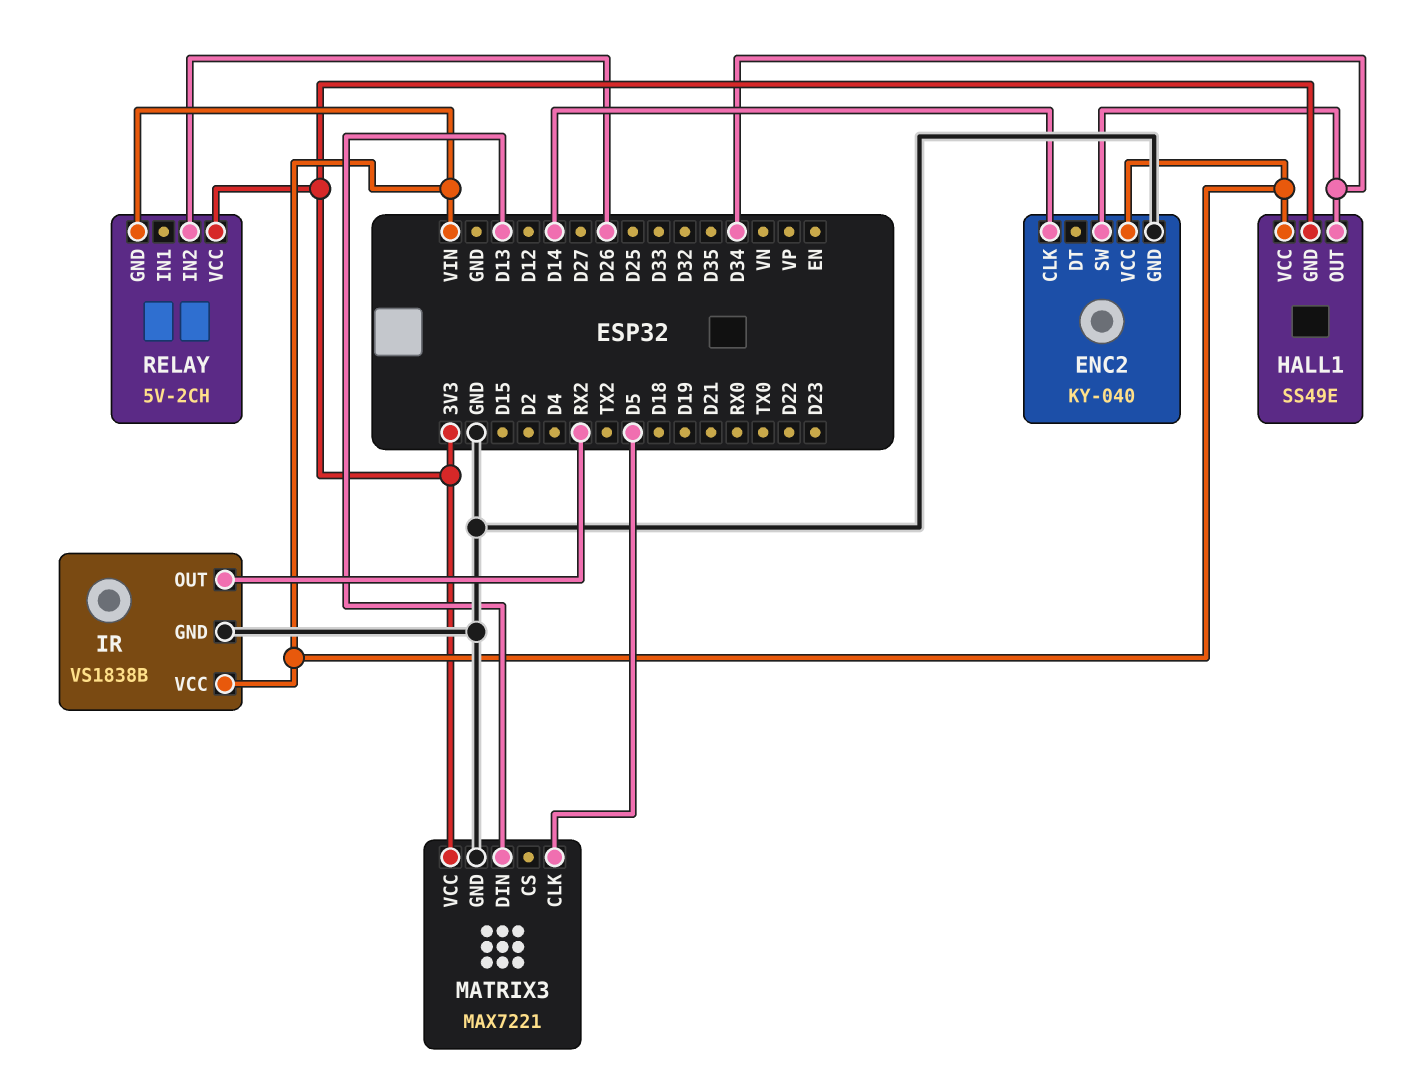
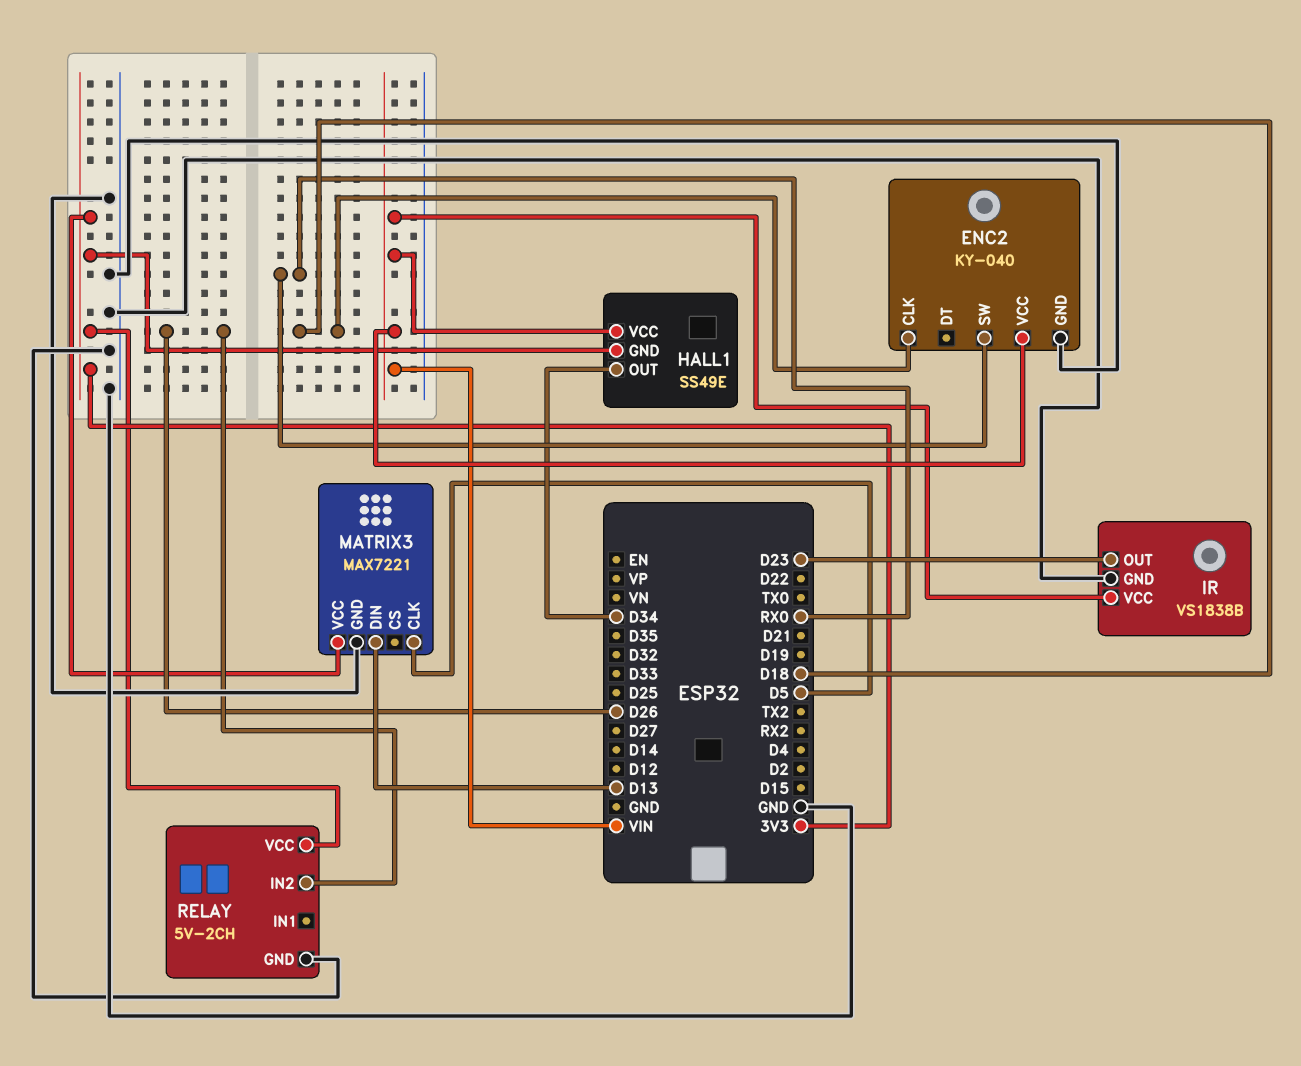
ENC2 pin CLK: D14 -> D18
ENC2 pin SW: D34 -> RX0
IR pin OUT: RX2 -> D23
RELAY pin GND: VIN -> GND

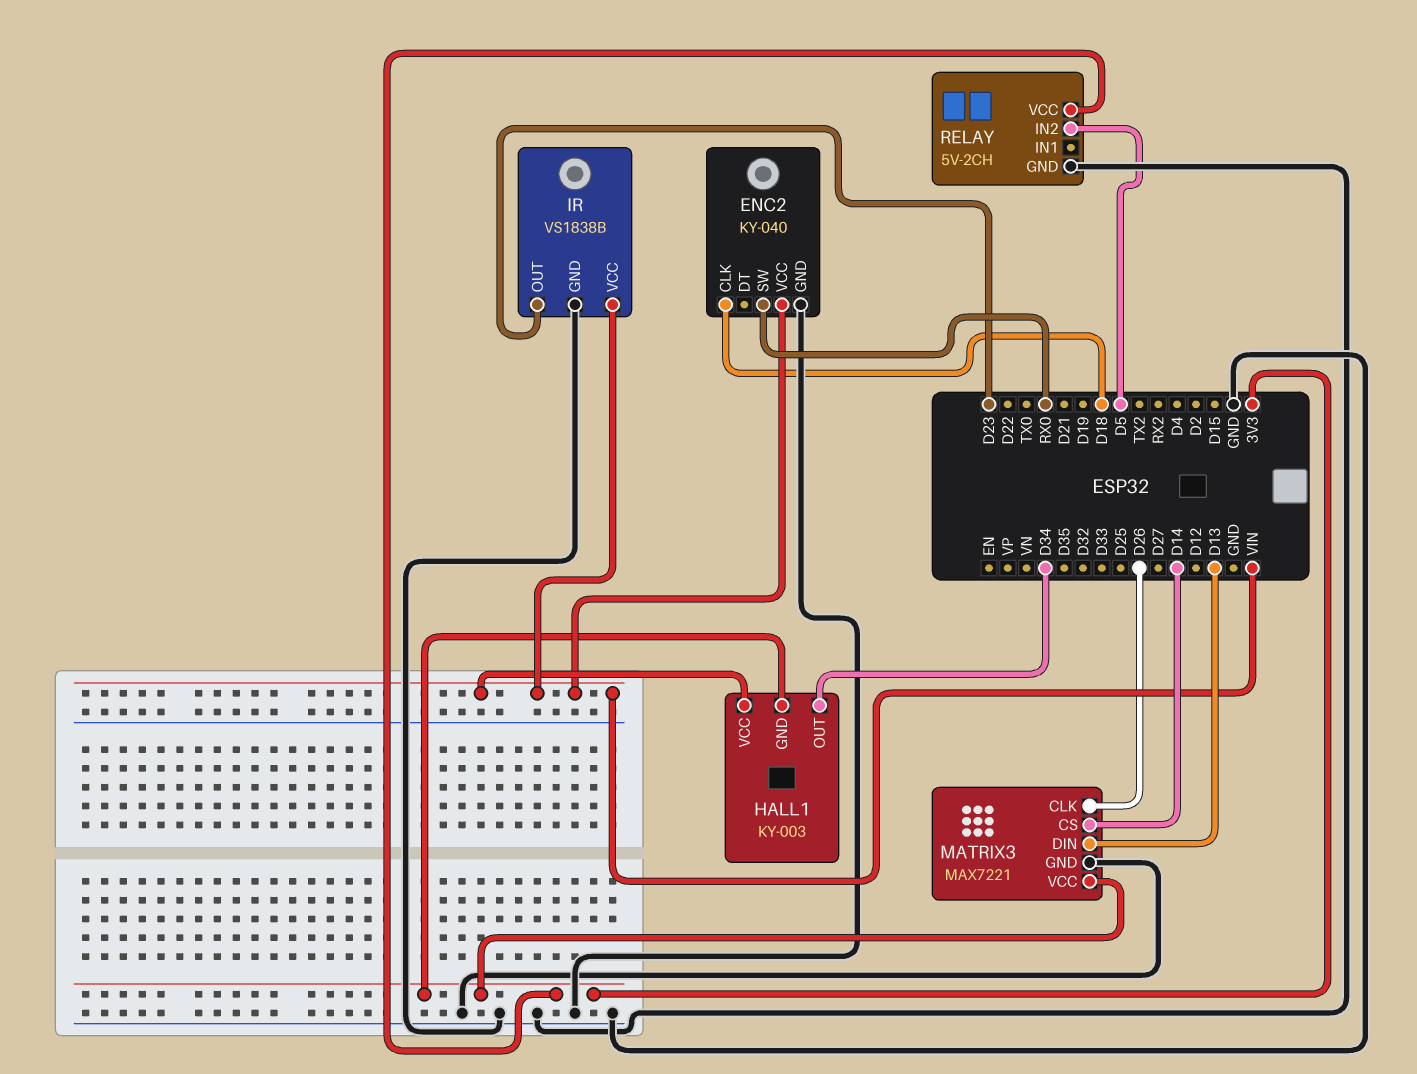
HALL1: SS49E -> KY-003
MATRIX3 pin CLK: D5 -> D26
MATRIX3 pin CS: none -> D14
RELAY pin IN2: D26 -> D5

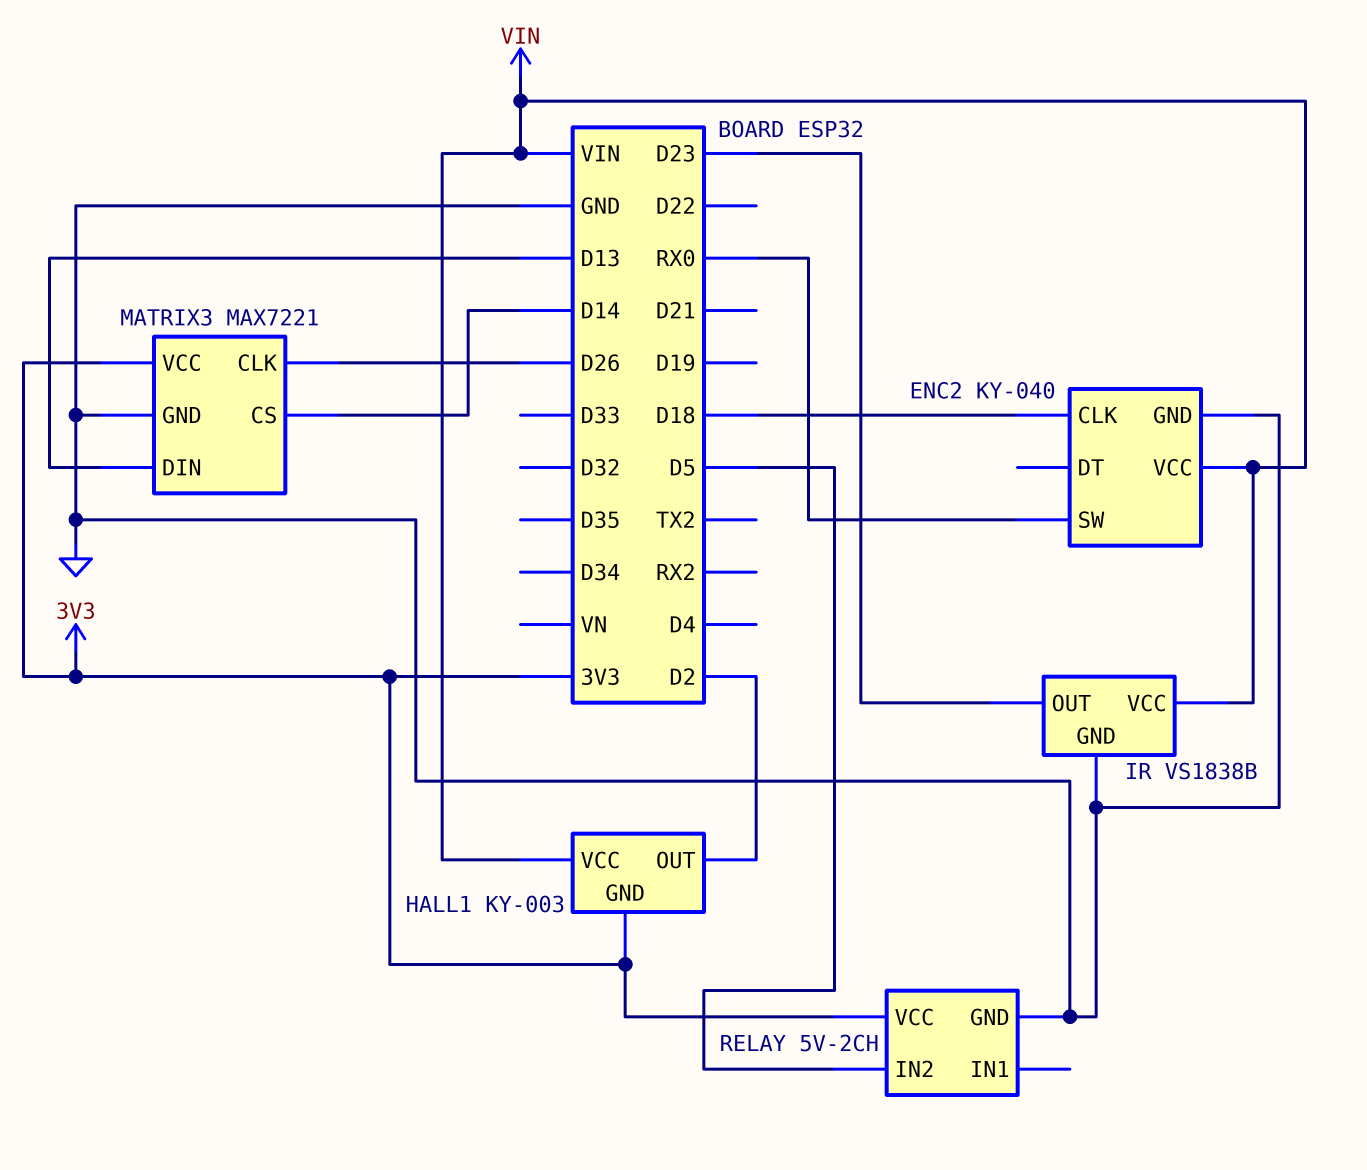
HALL1 pin OUT: D34 -> D2

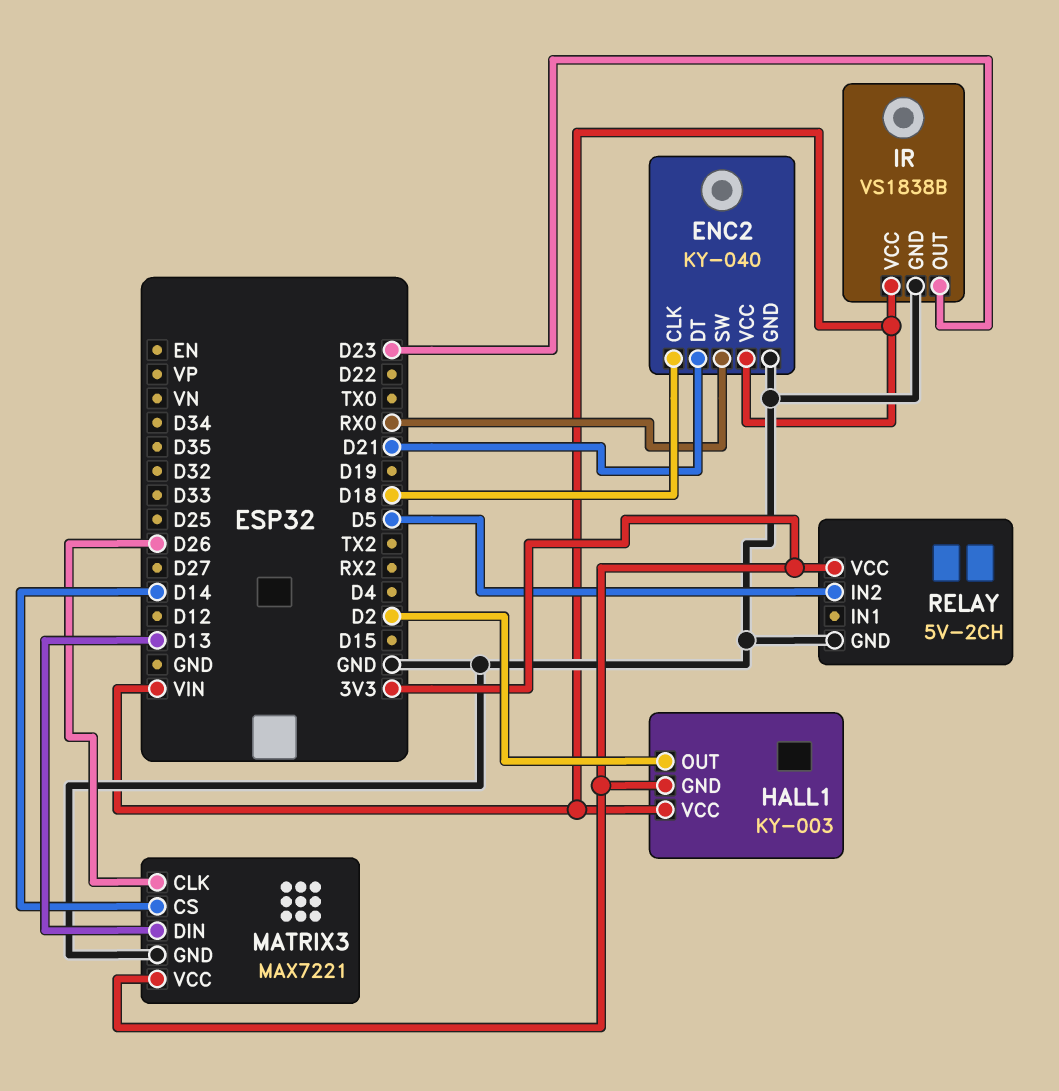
ENC2 pin DT: none -> D21

